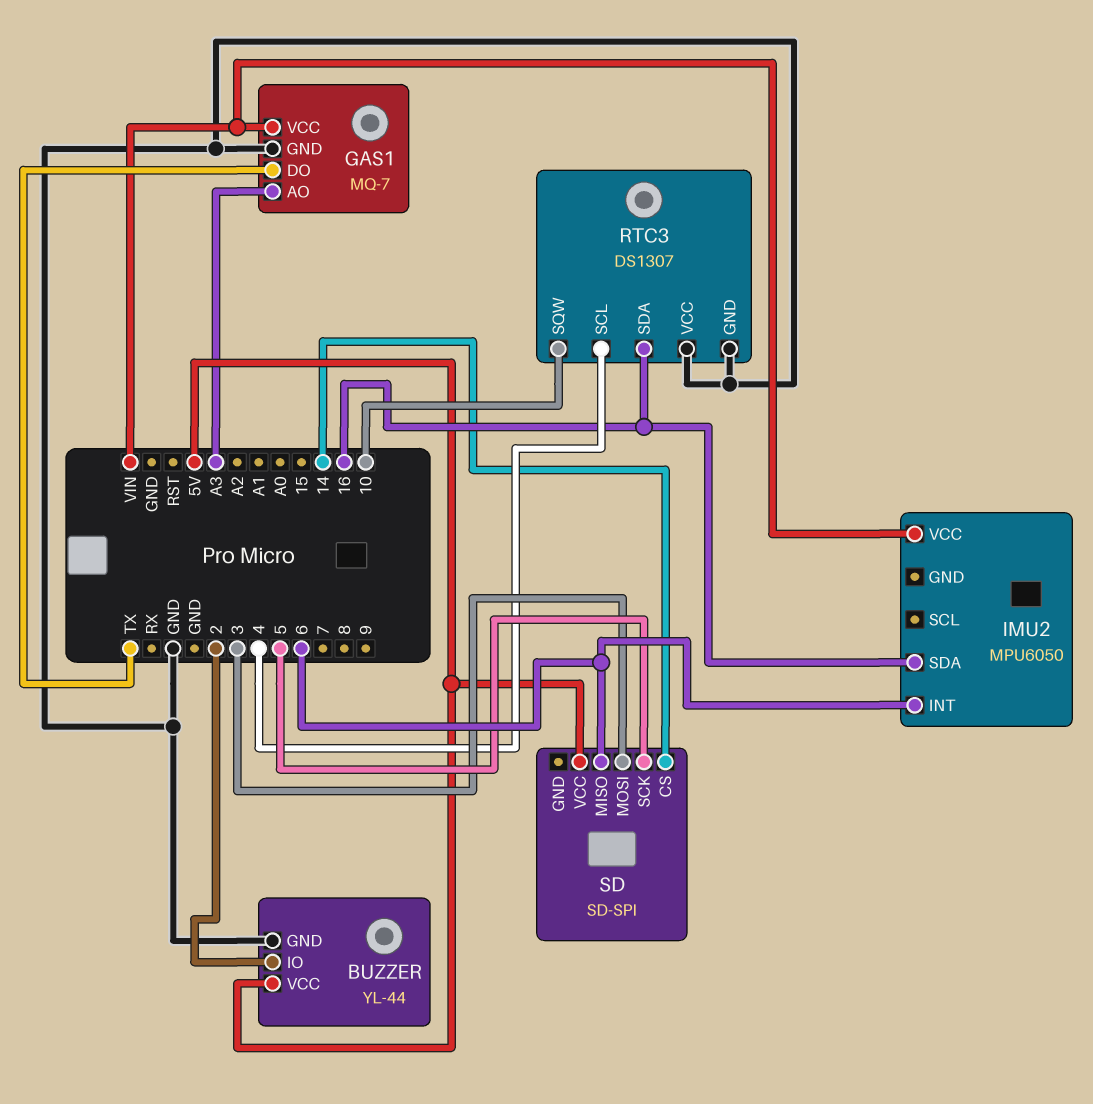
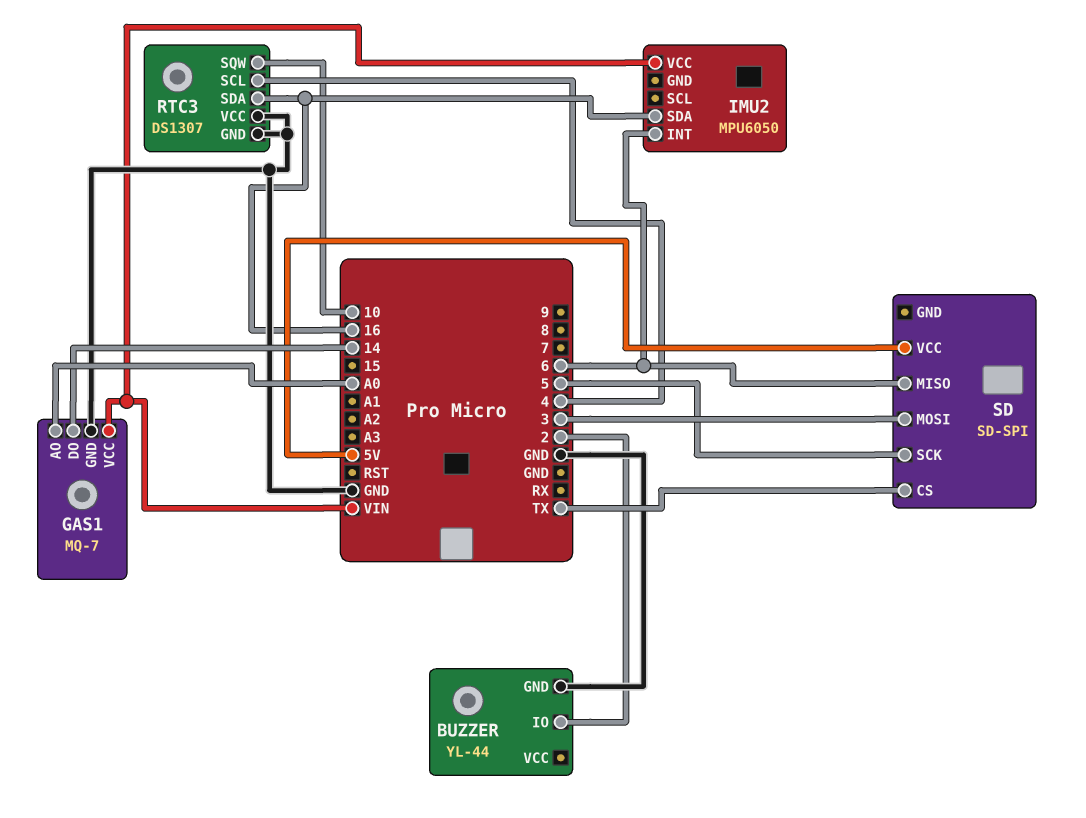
BUZZER pin VCC: 5V -> none
GAS1 pin AO: A3 -> A0
GAS1 pin DO: TX -> 14
SD pin CS: 14 -> TX

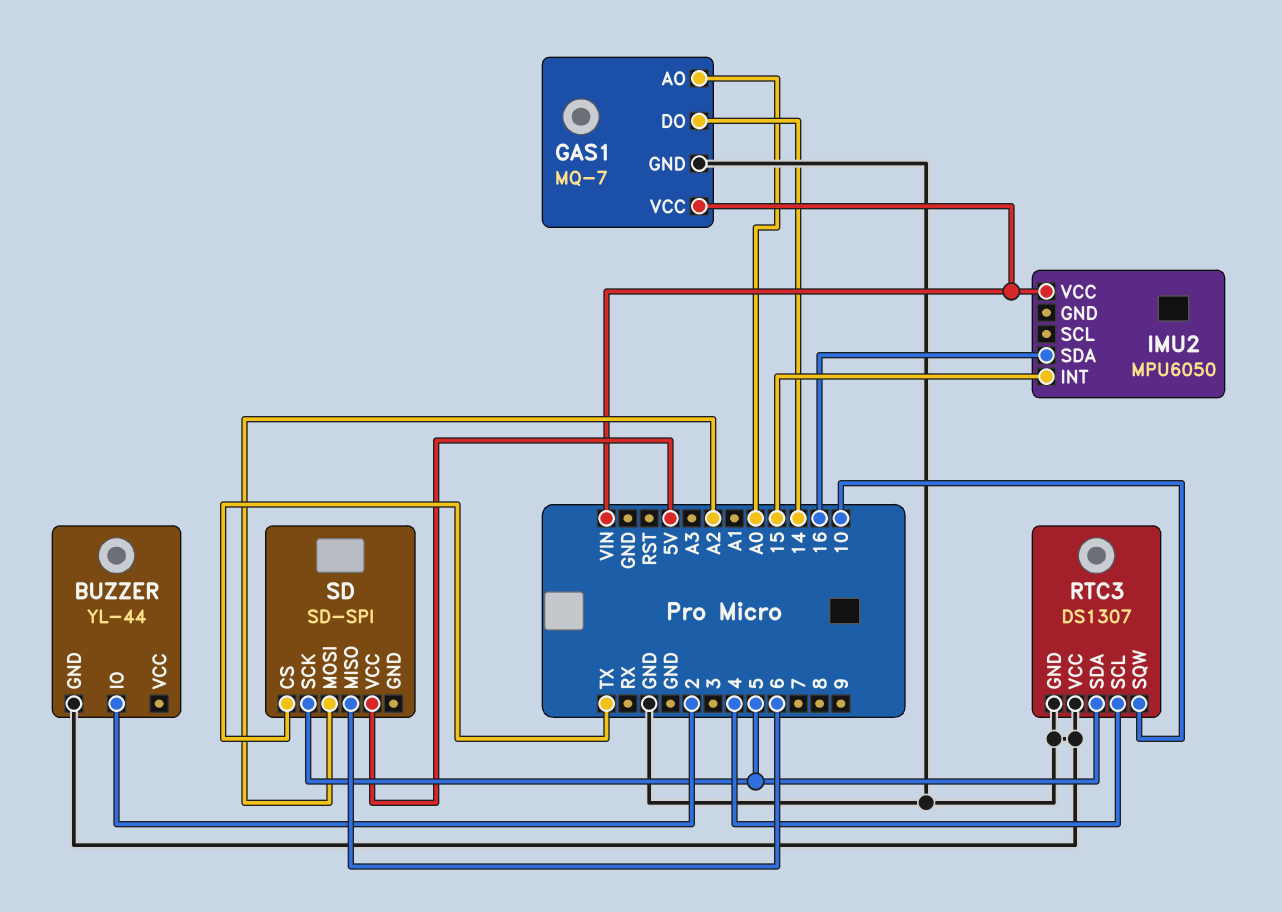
IMU2 pin INT: 6 -> 15
RTC3 pin SDA: 16 -> 5
SD pin MOSI: 3 -> A2

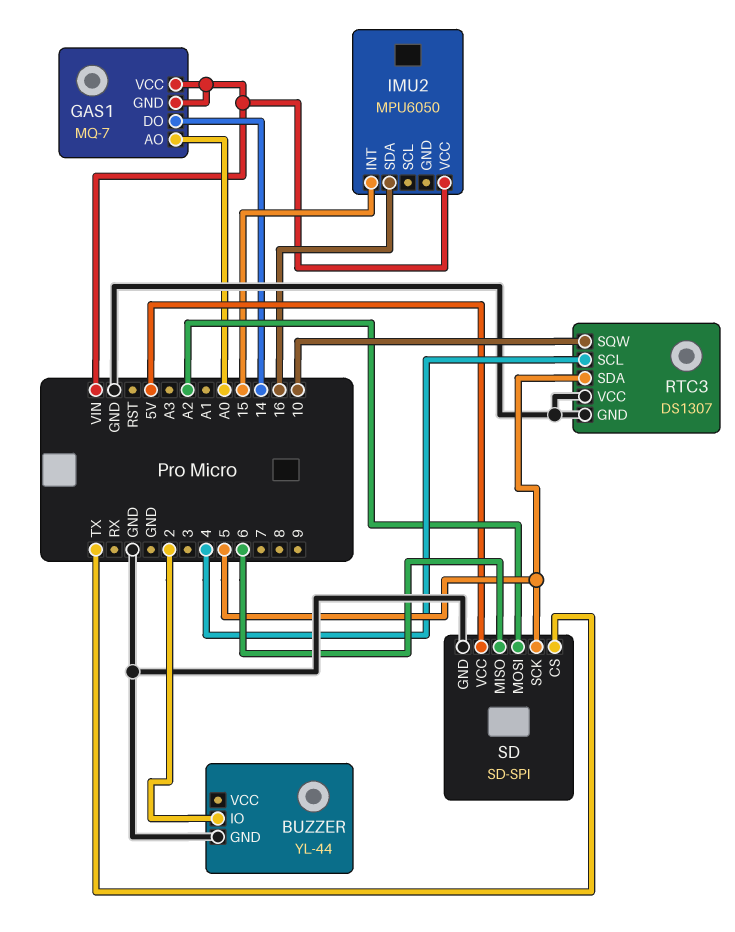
GAS1 pin GND: GND -> VIN
SD pin GND: none -> GND

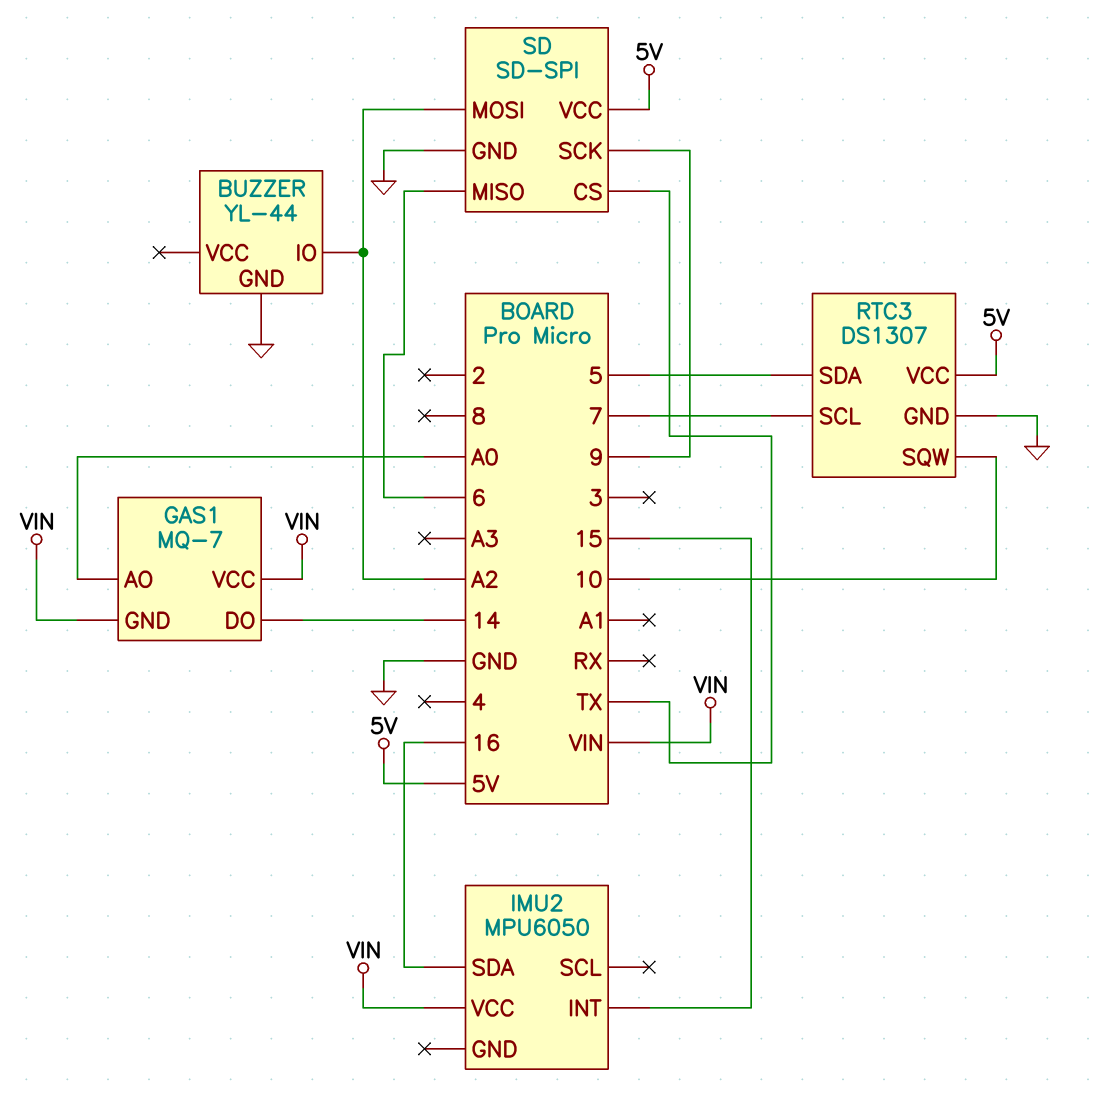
BUZZER pin IO: 2 -> A2
RTC3 pin SCL: 4 -> 7
RTC3 pin VCC: GND -> 5V
SD pin SCK: 5 -> 9

